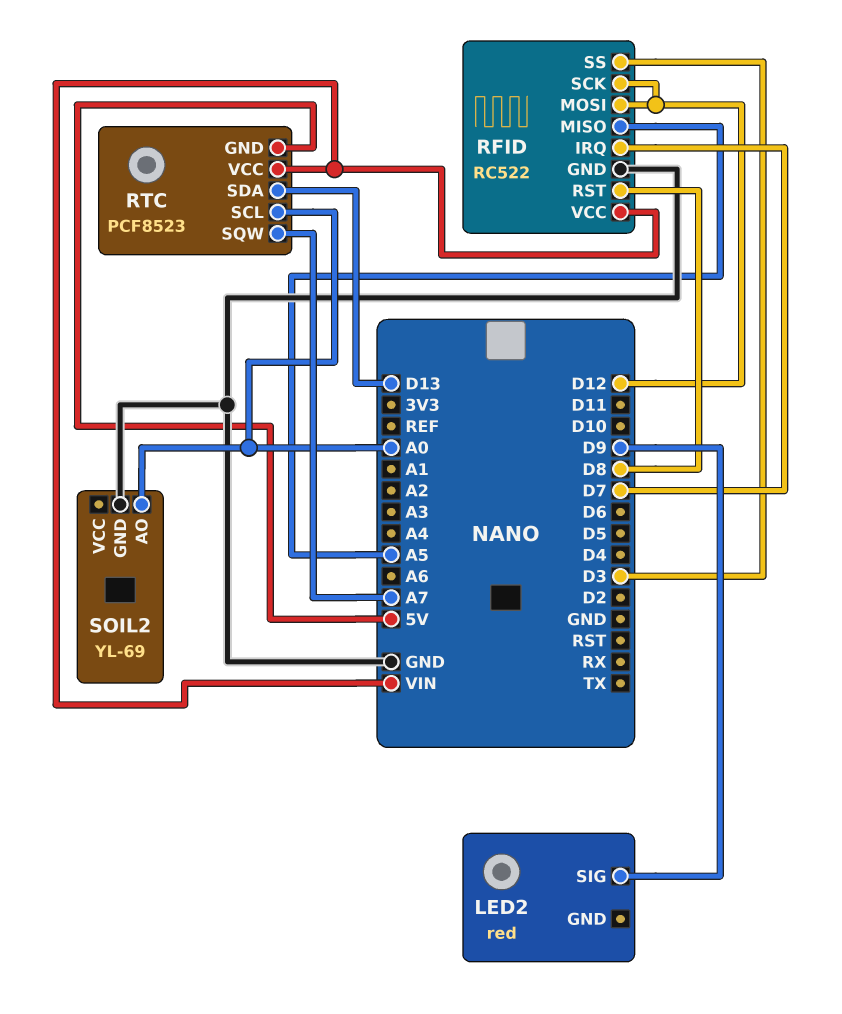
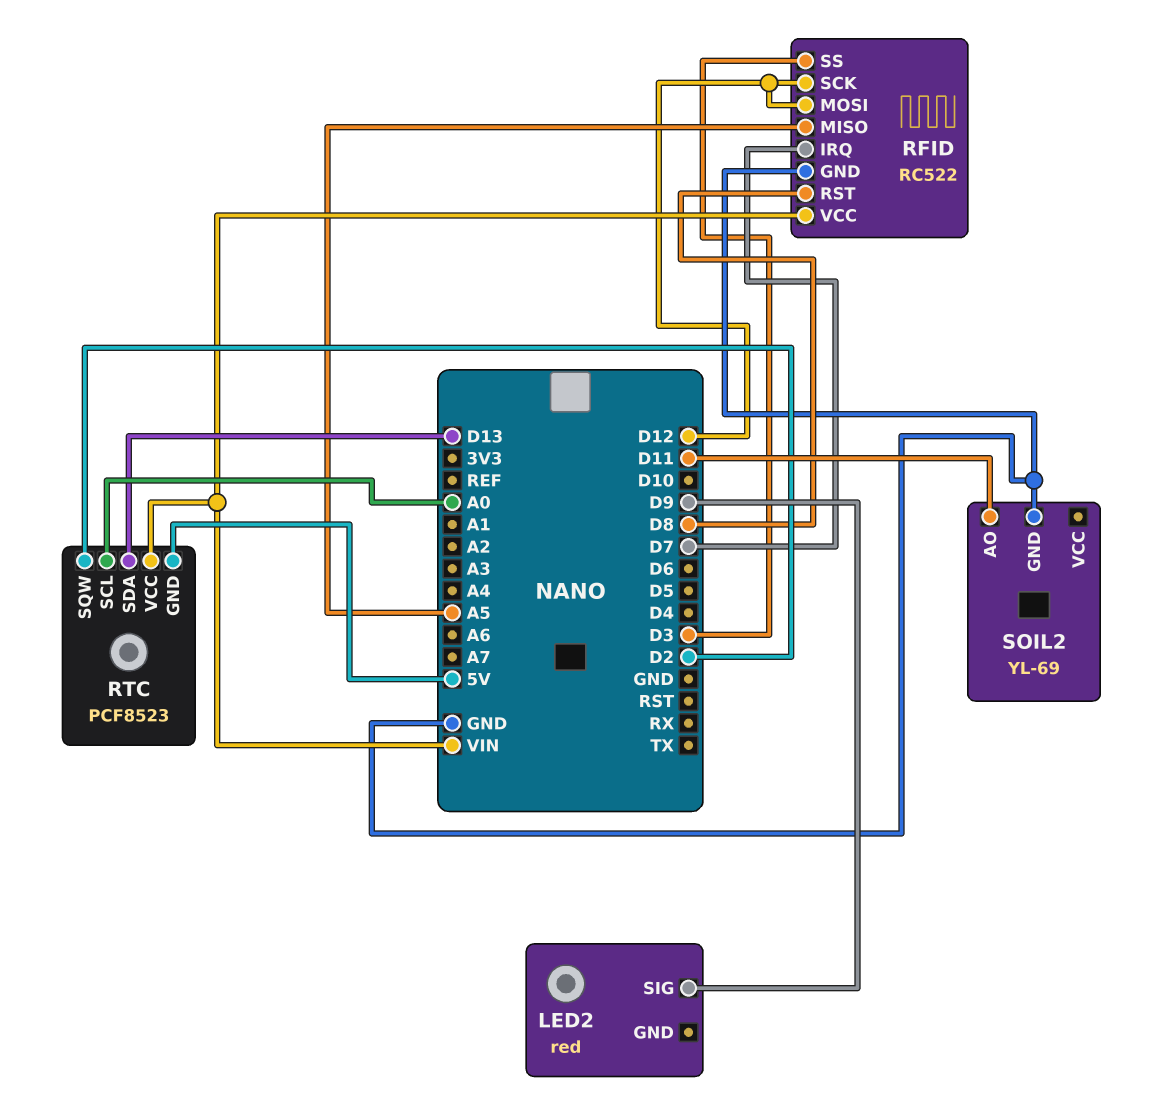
RTC pin SQW: A7 -> D2
SOIL2 pin AO: A0 -> D11

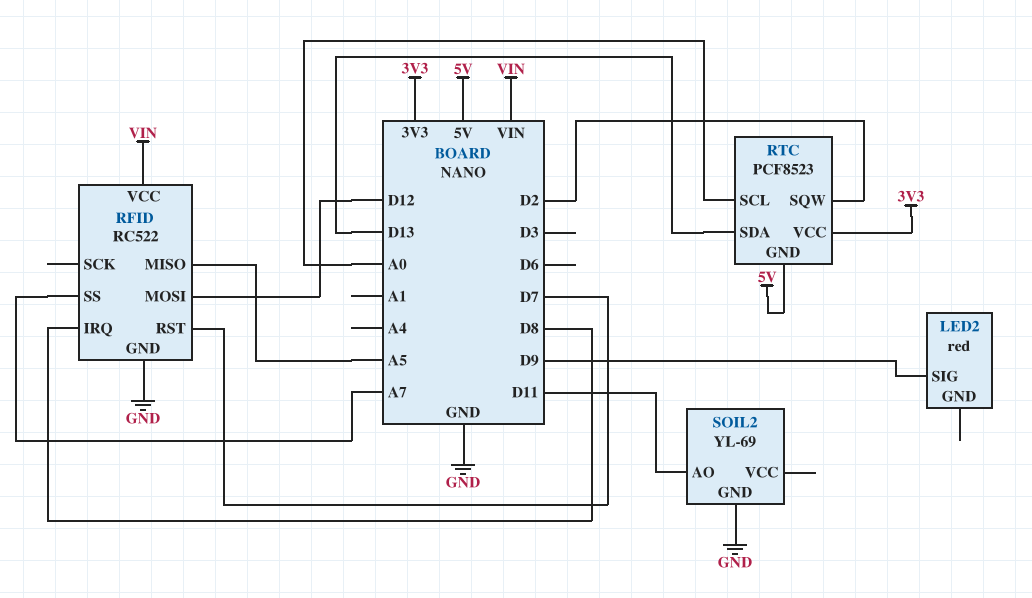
RFID pin IRQ: D7 -> D8
RFID pin RST: D8 -> D7
RFID pin SCK: D12 -> none
RFID pin SS: D3 -> A7
RTC pin VCC: VIN -> 3V3

